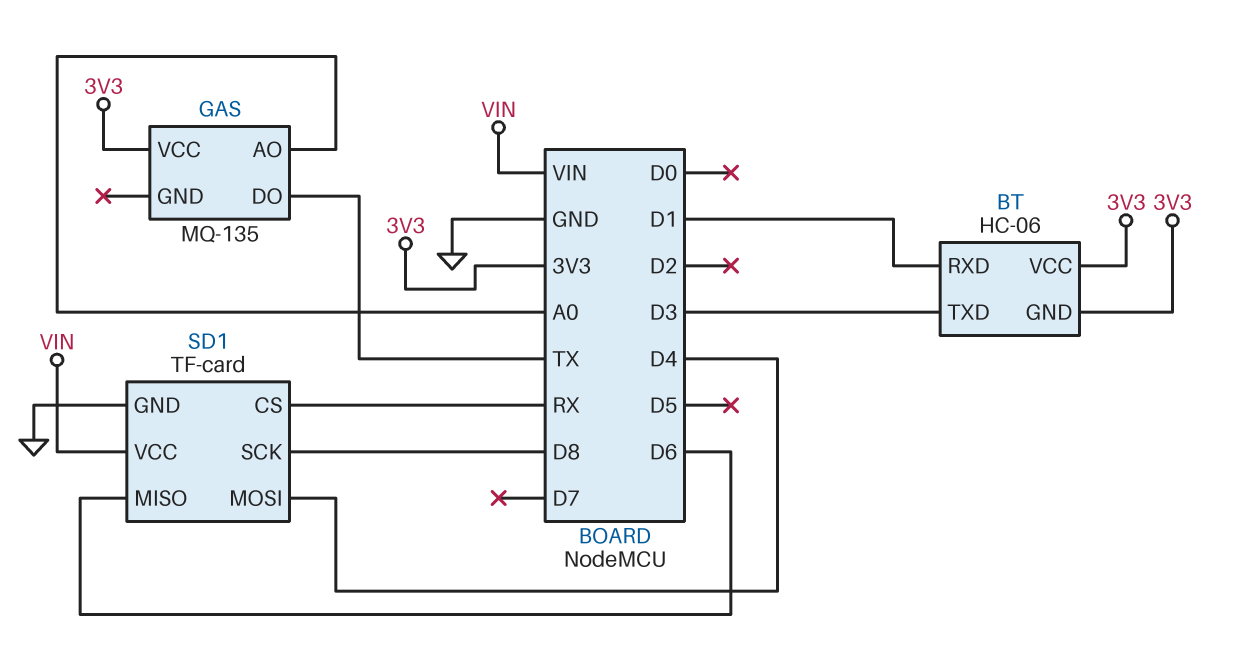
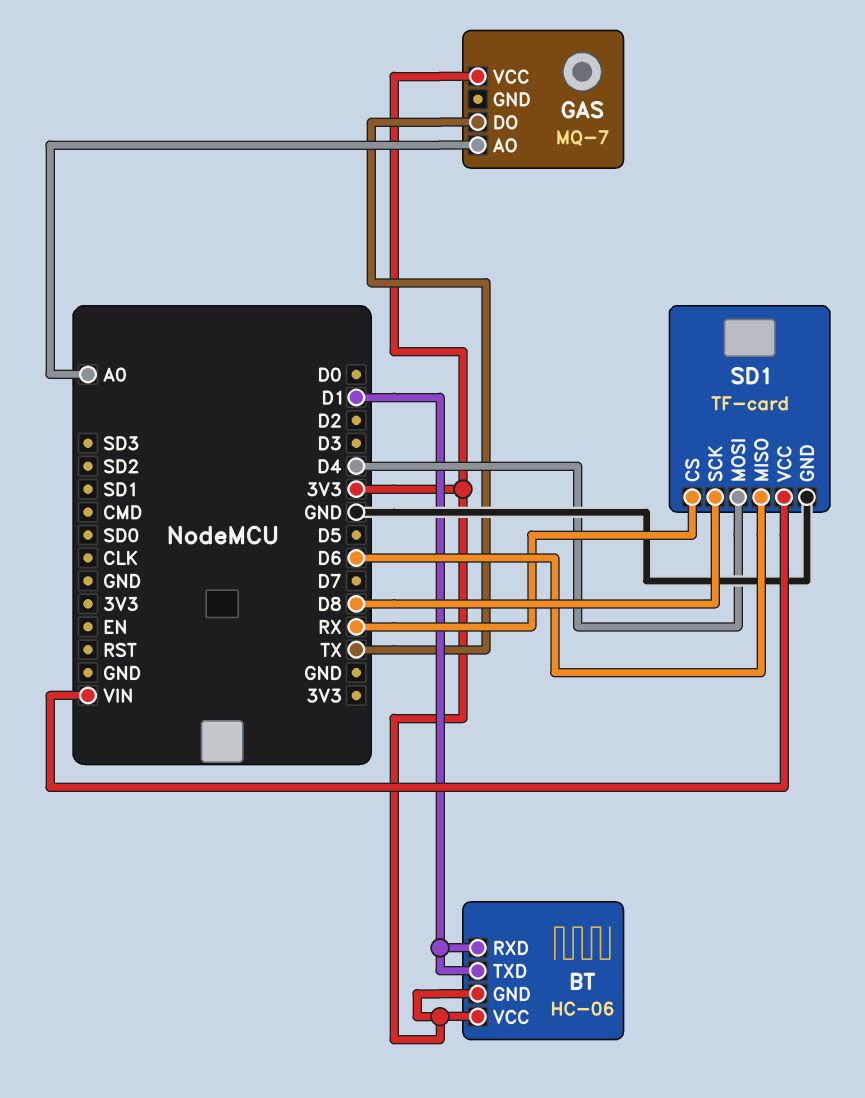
BT pin TXD: D3 -> D1
GAS: MQ-135 -> MQ-7

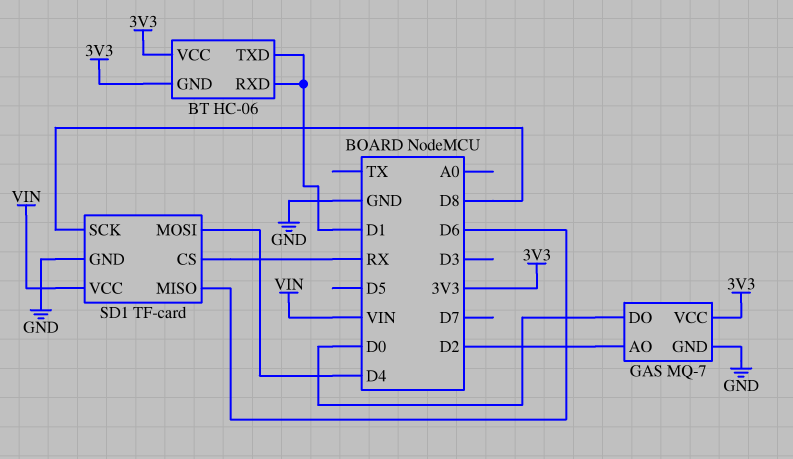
GAS pin AO: A0 -> D2
GAS pin DO: TX -> D0
GAS pin GND: none -> GND

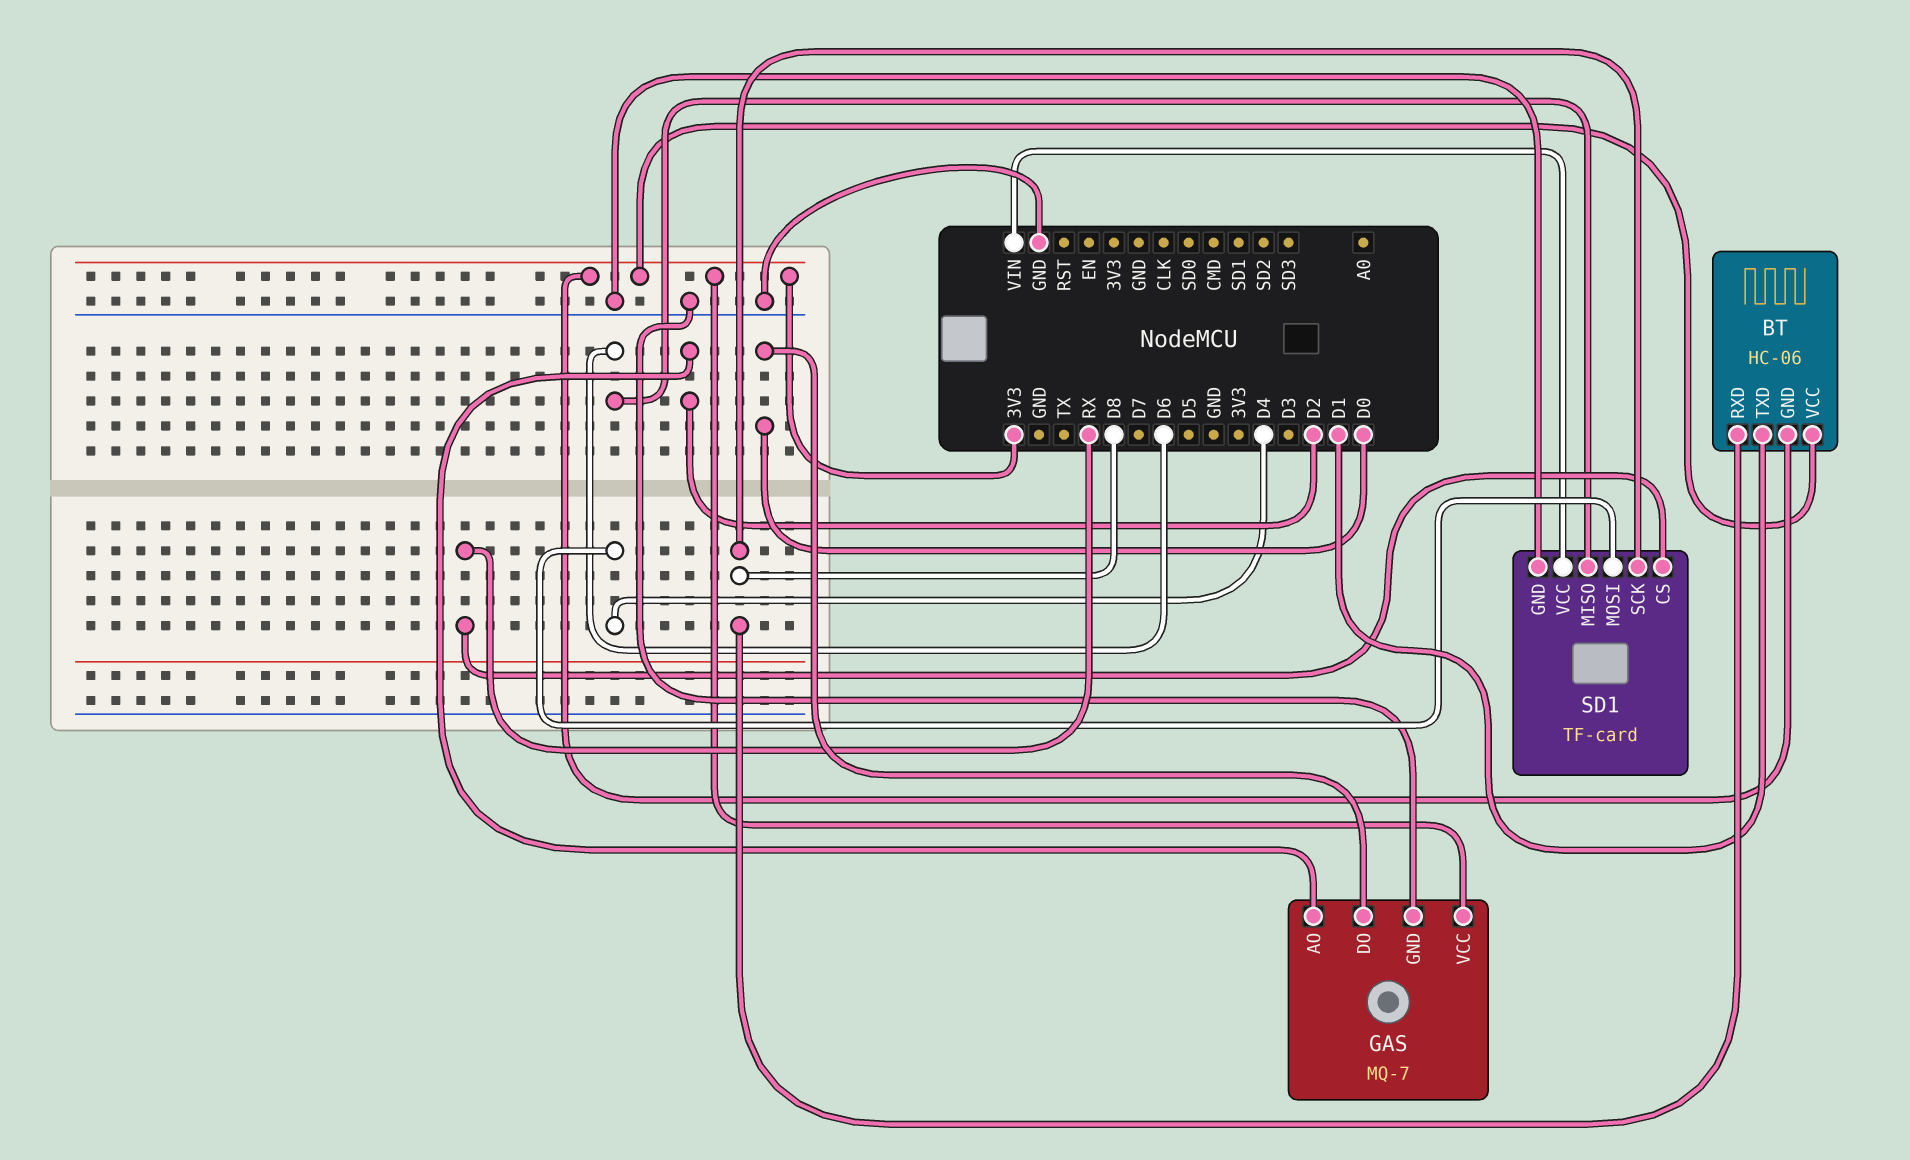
BT pin RXD: D1 -> D8

